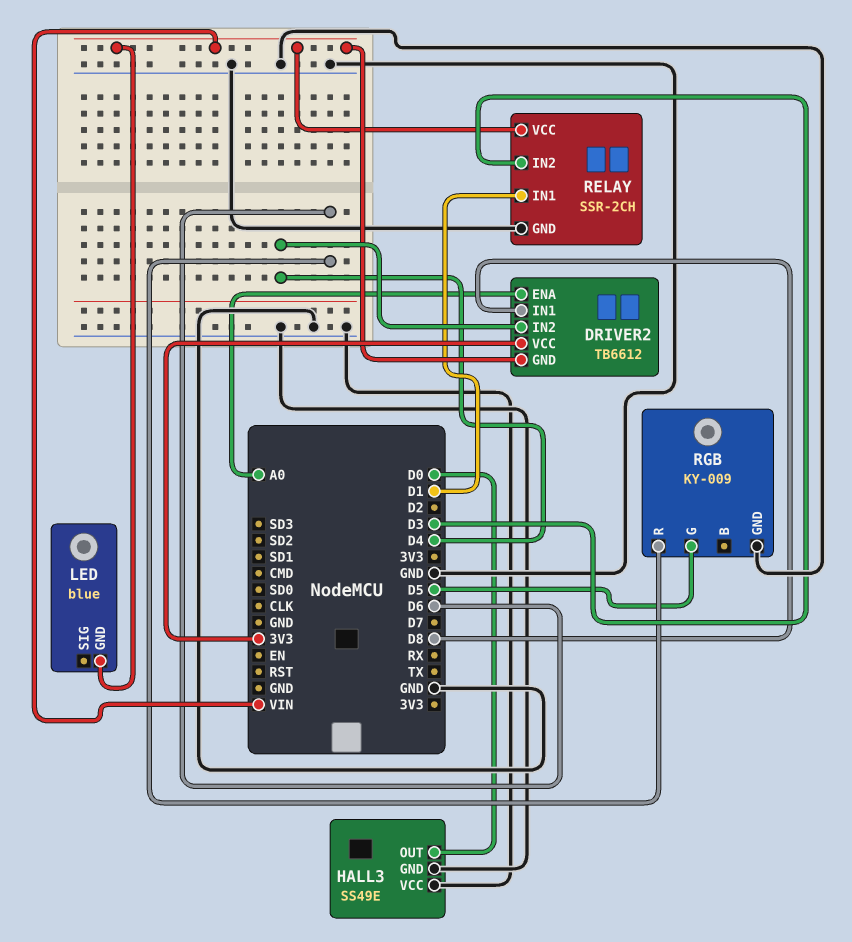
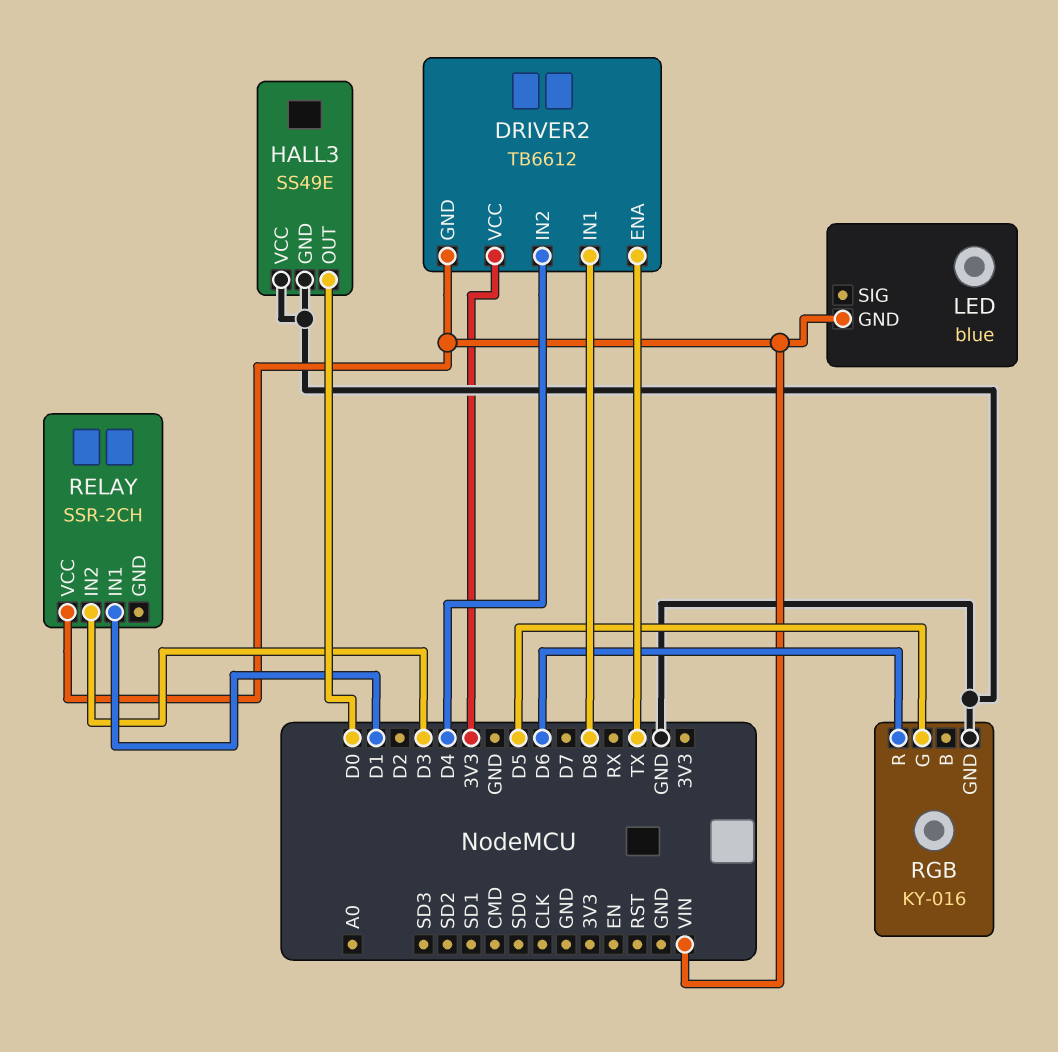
DRIVER2 pin ENA: A0 -> TX
RELAY pin GND: GND -> none
RGB: KY-009 -> KY-016

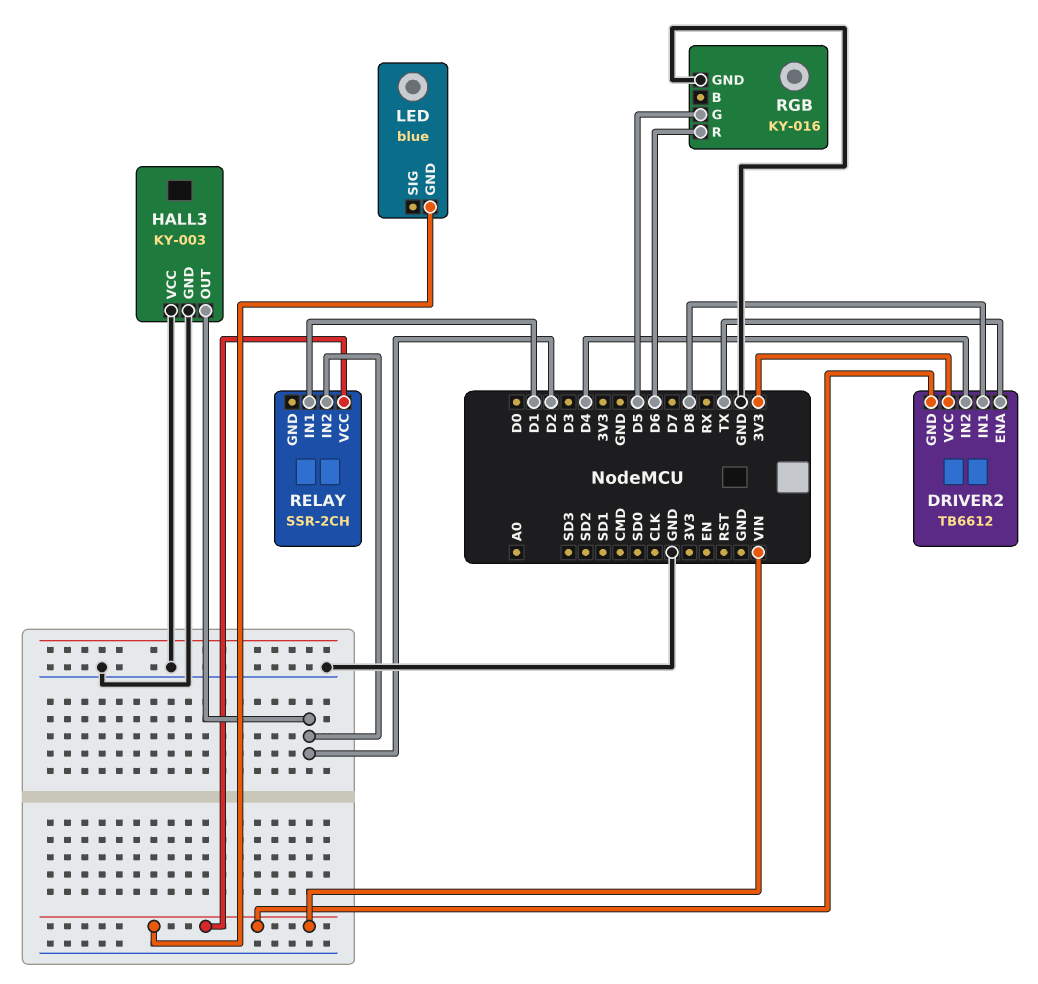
HALL3: SS49E -> KY-003
HALL3 pin OUT: D0 -> D2
RELAY pin IN2: D3 -> D2

